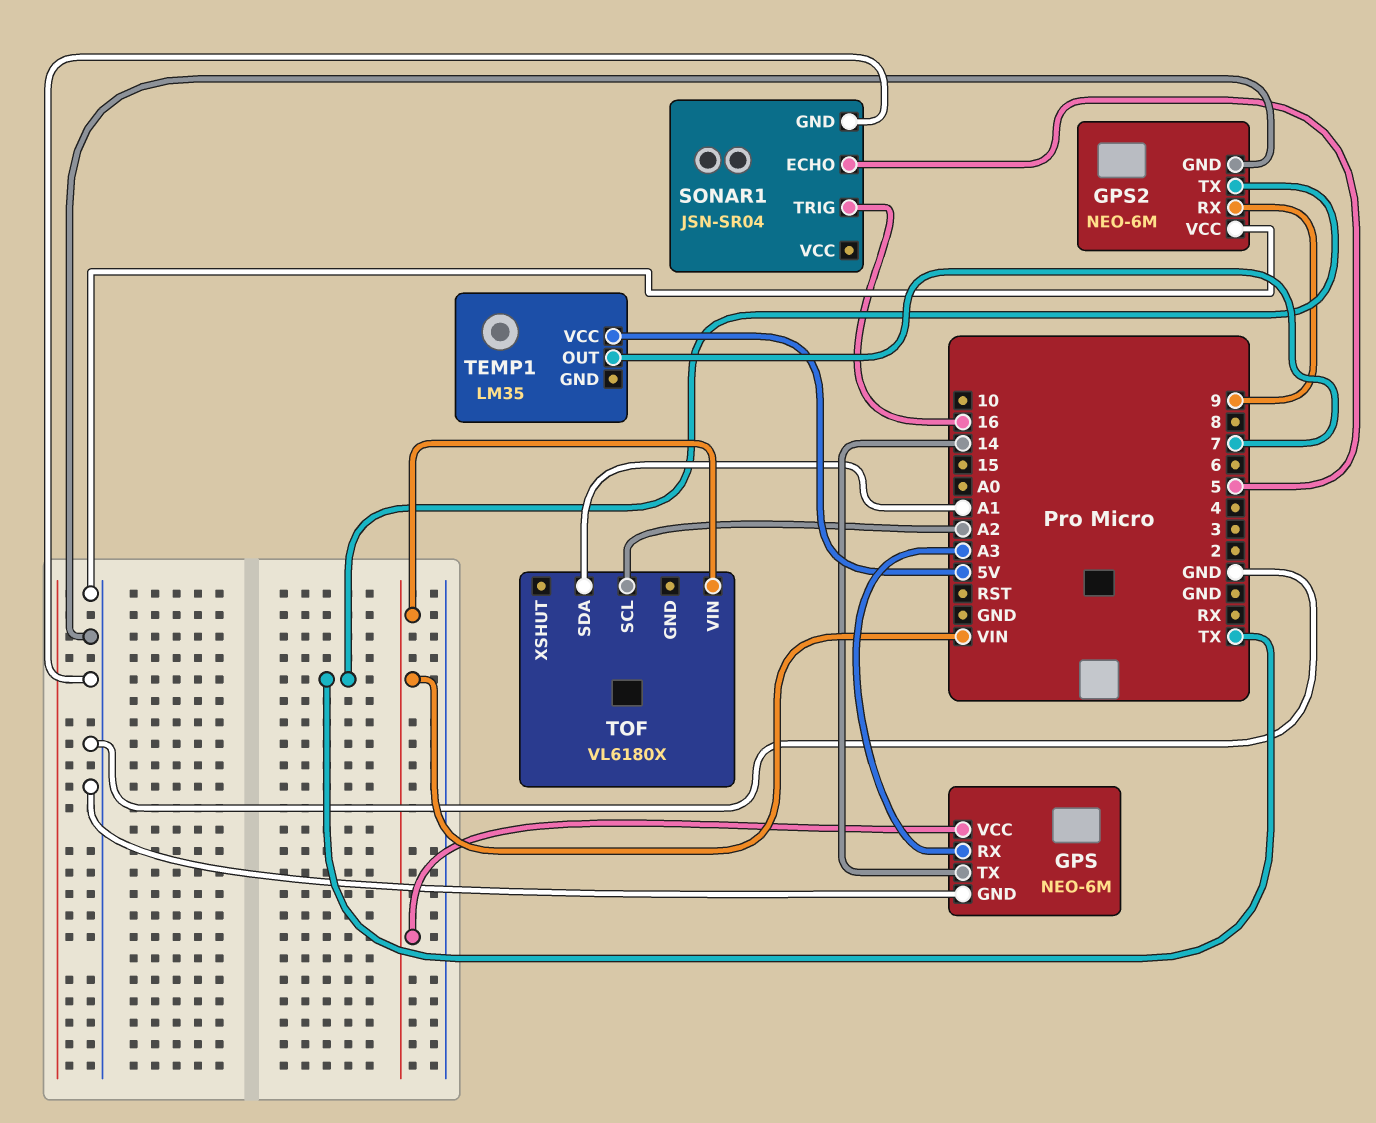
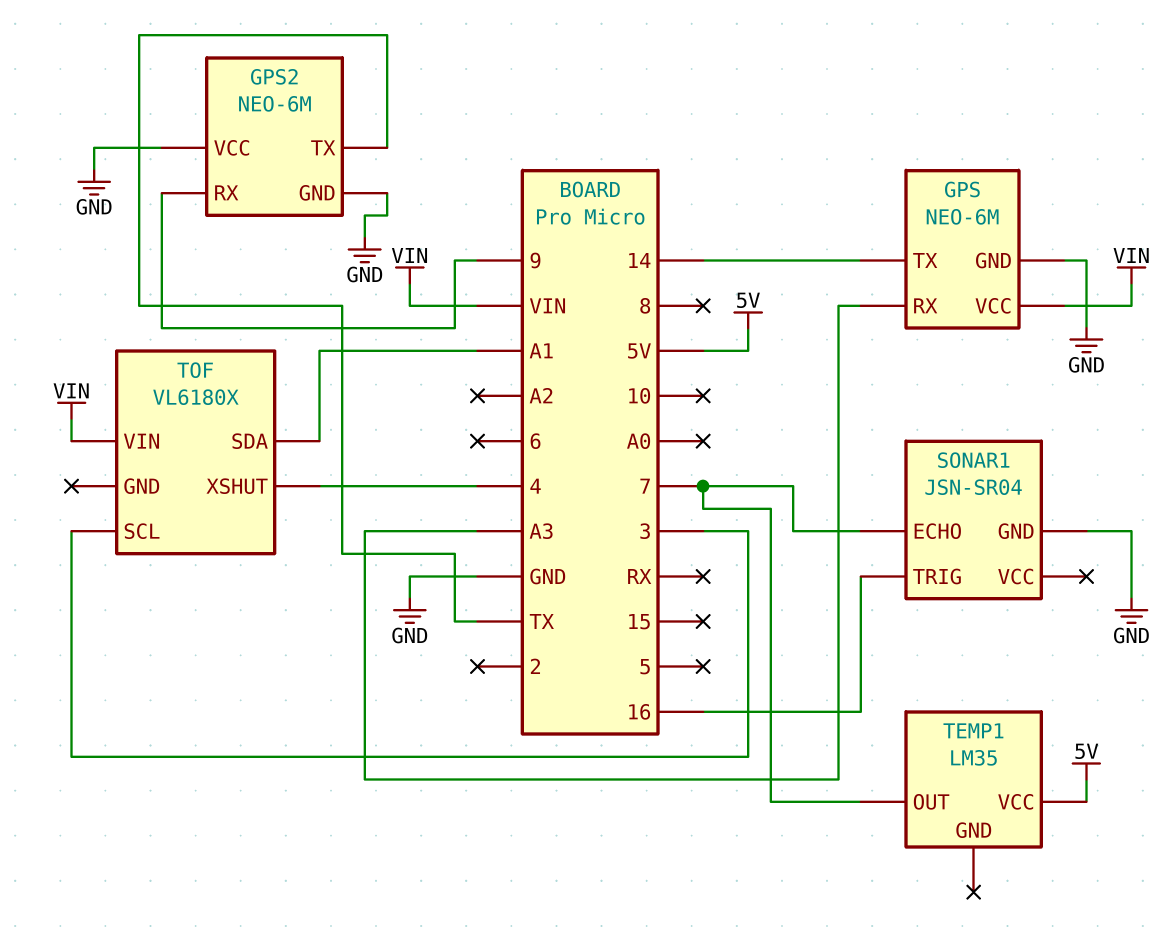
SONAR1 pin ECHO: 5 -> 7
TOF pin SCL: A2 -> 3
TOF pin XSHUT: none -> 4

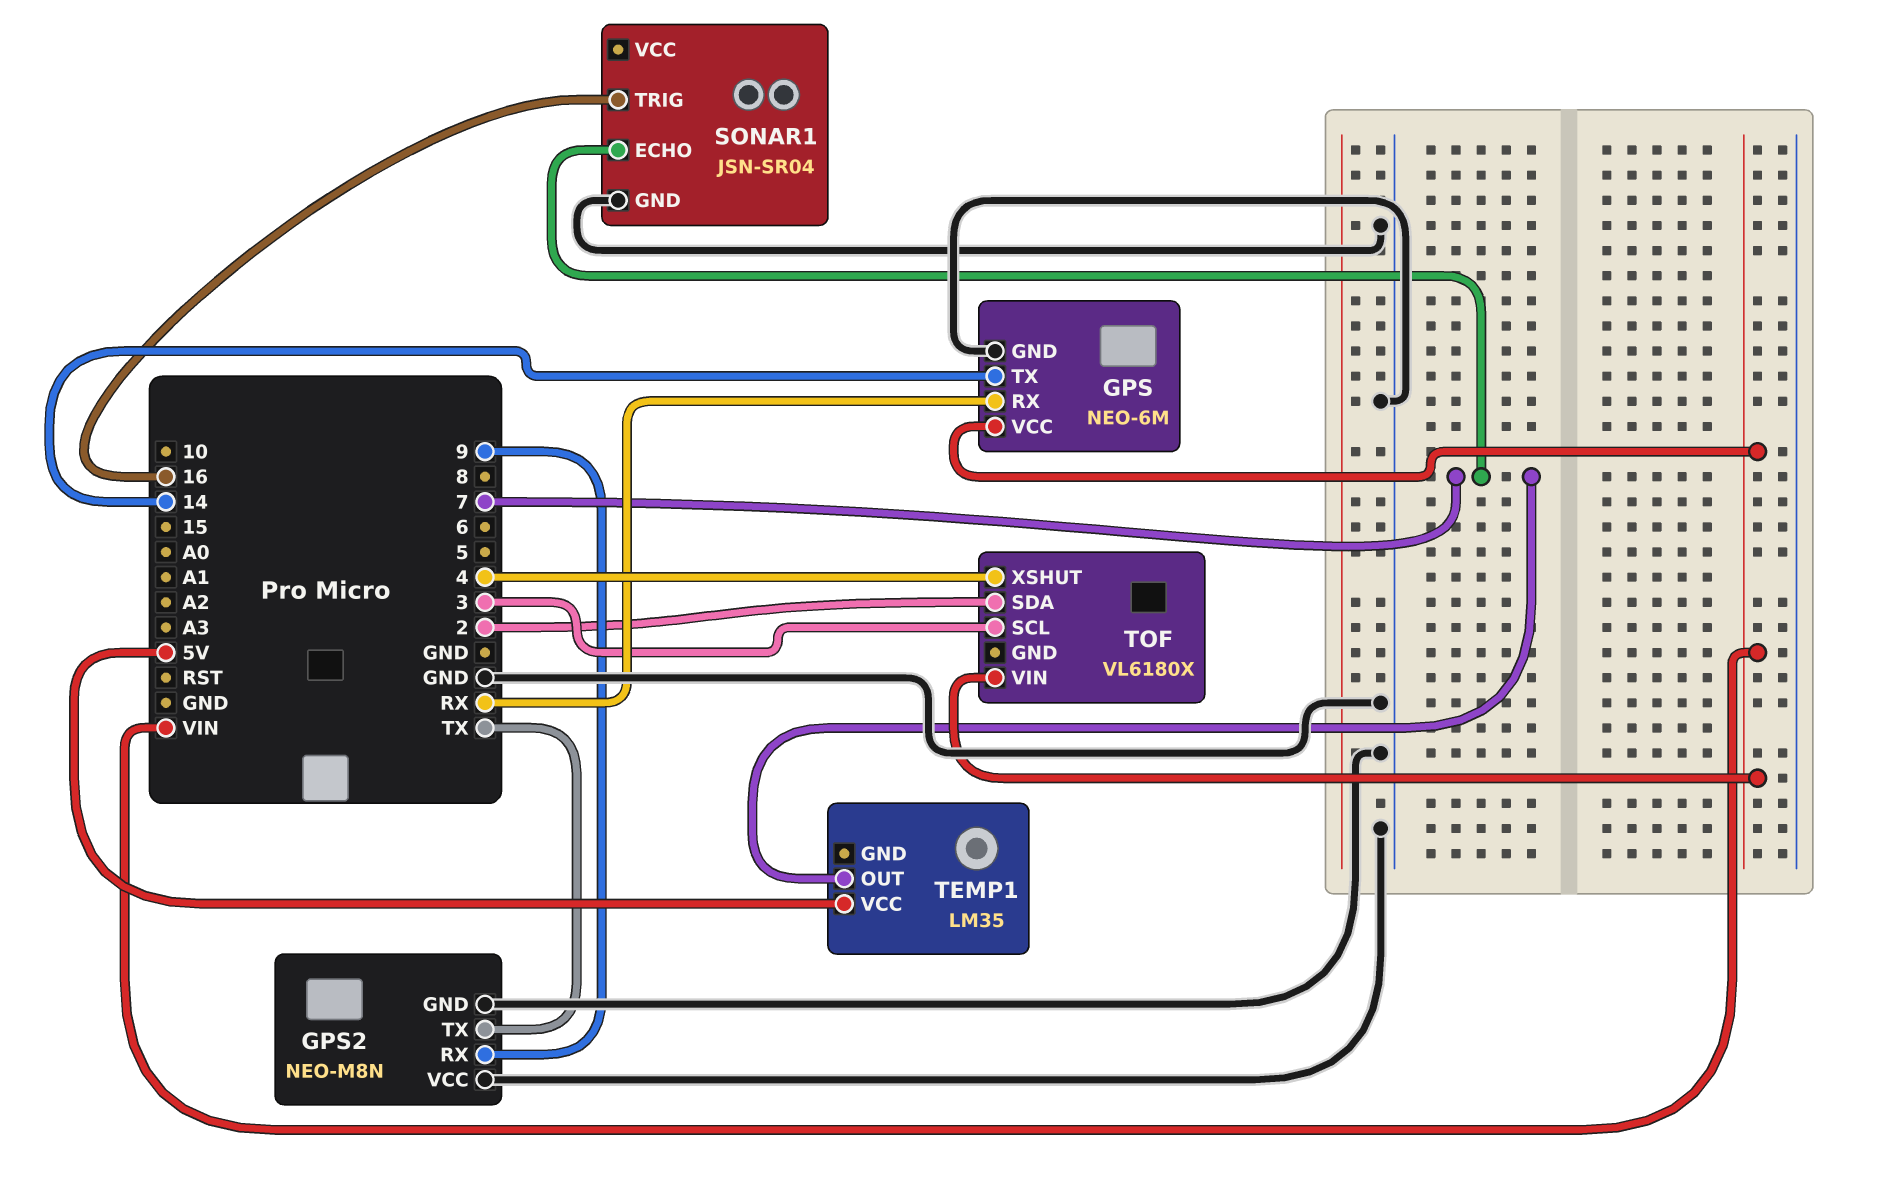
GPS pin RX: A3 -> RX
GPS2: NEO-6M -> NEO-M8N
TOF pin SDA: A1 -> 2

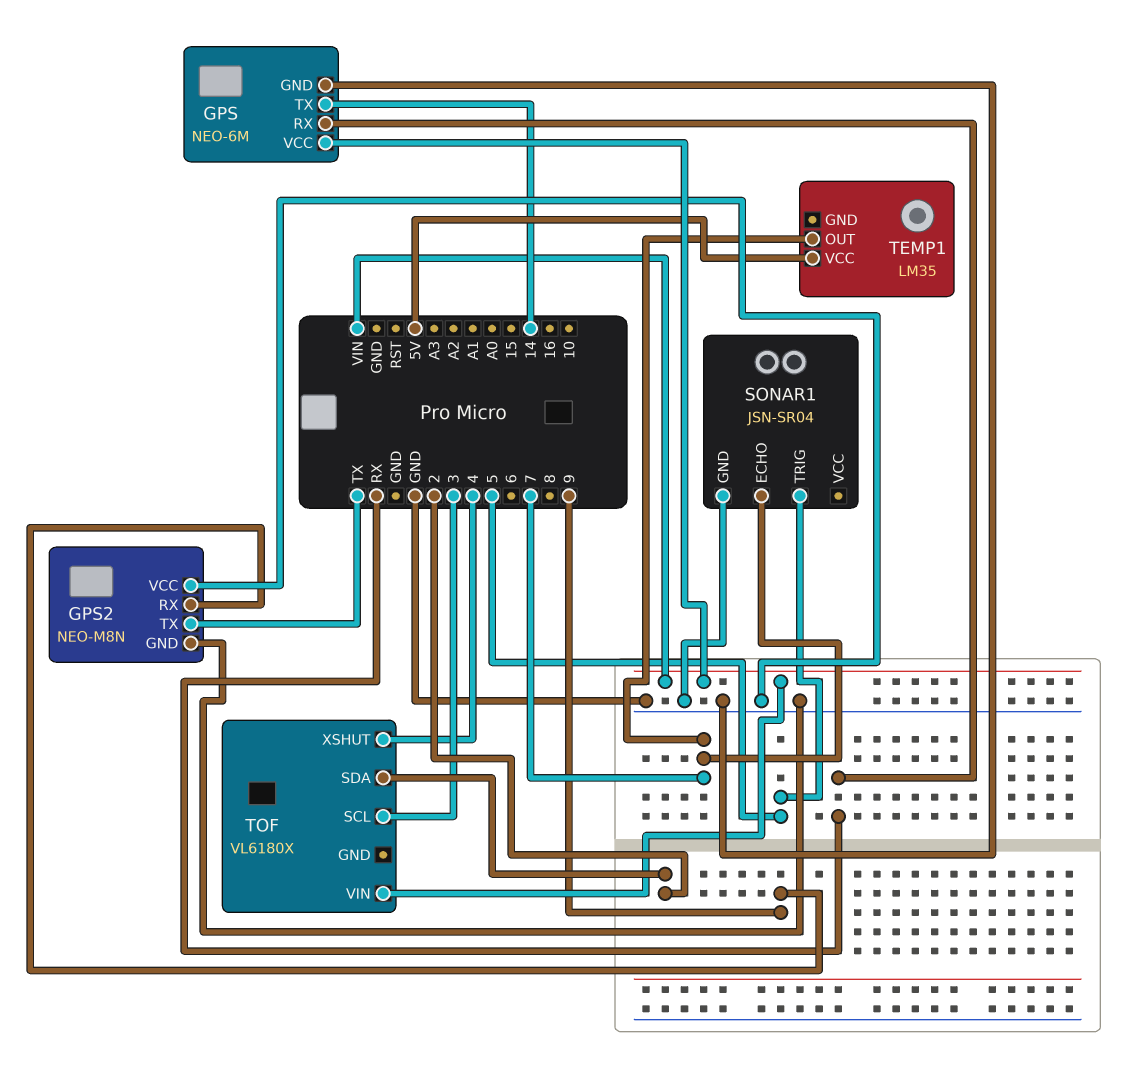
SONAR1 pin TRIG: 16 -> 5

